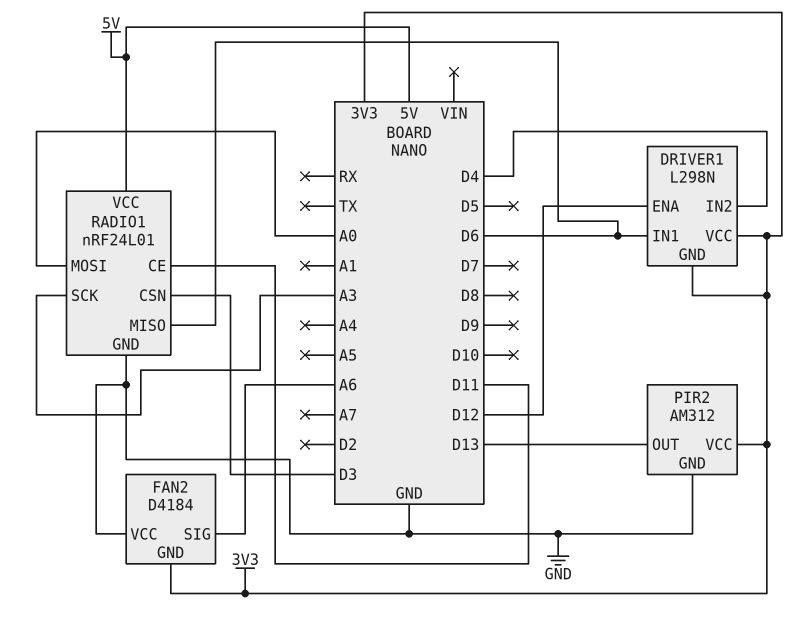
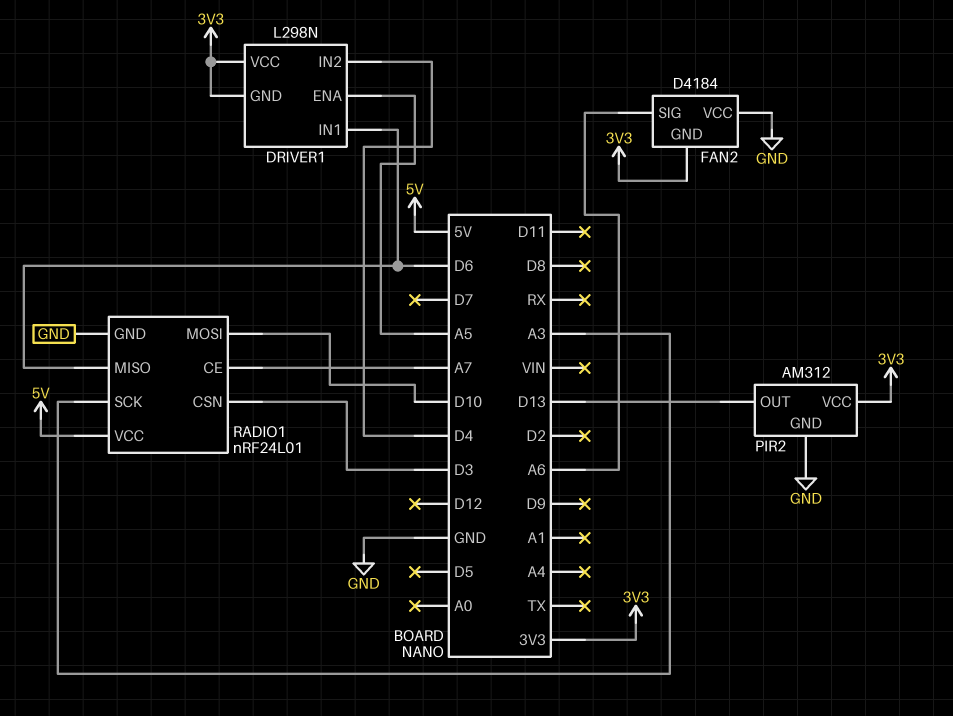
DRIVER1 pin ENA: D12 -> A5
RADIO1 pin CE: D11 -> A7
RADIO1 pin MOSI: A0 -> D10

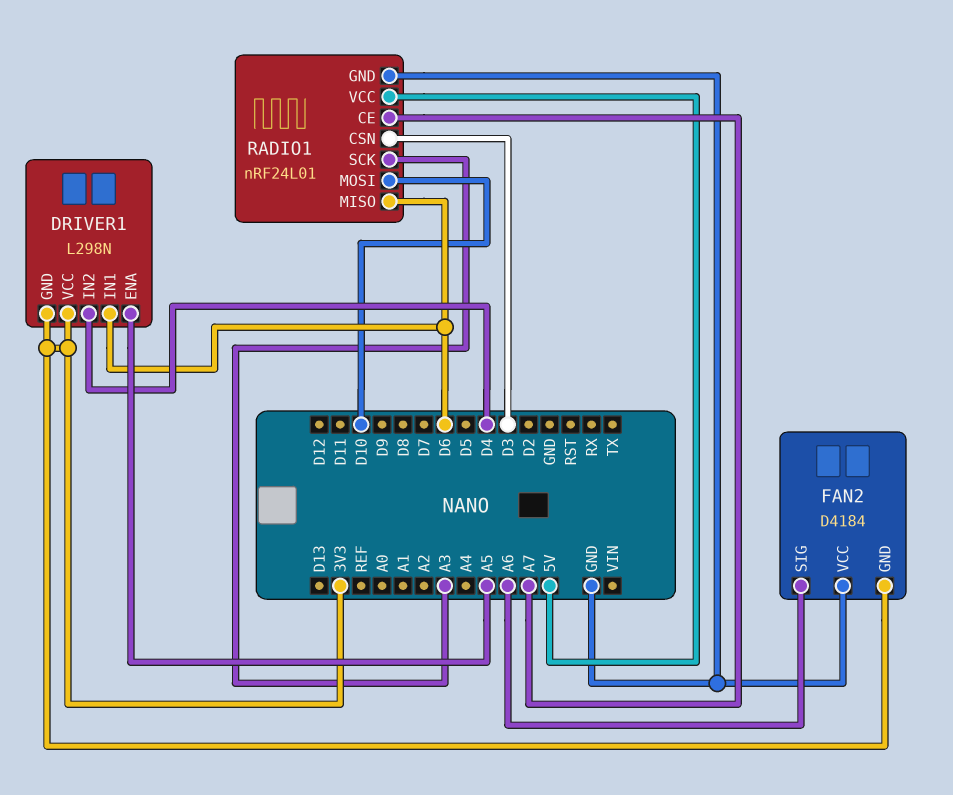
PIR2: AM312 -> none
PIR2 pin GND: GND -> none
PIR2 pin OUT: D13 -> none
PIR2 pin VCC: 3V3 -> none

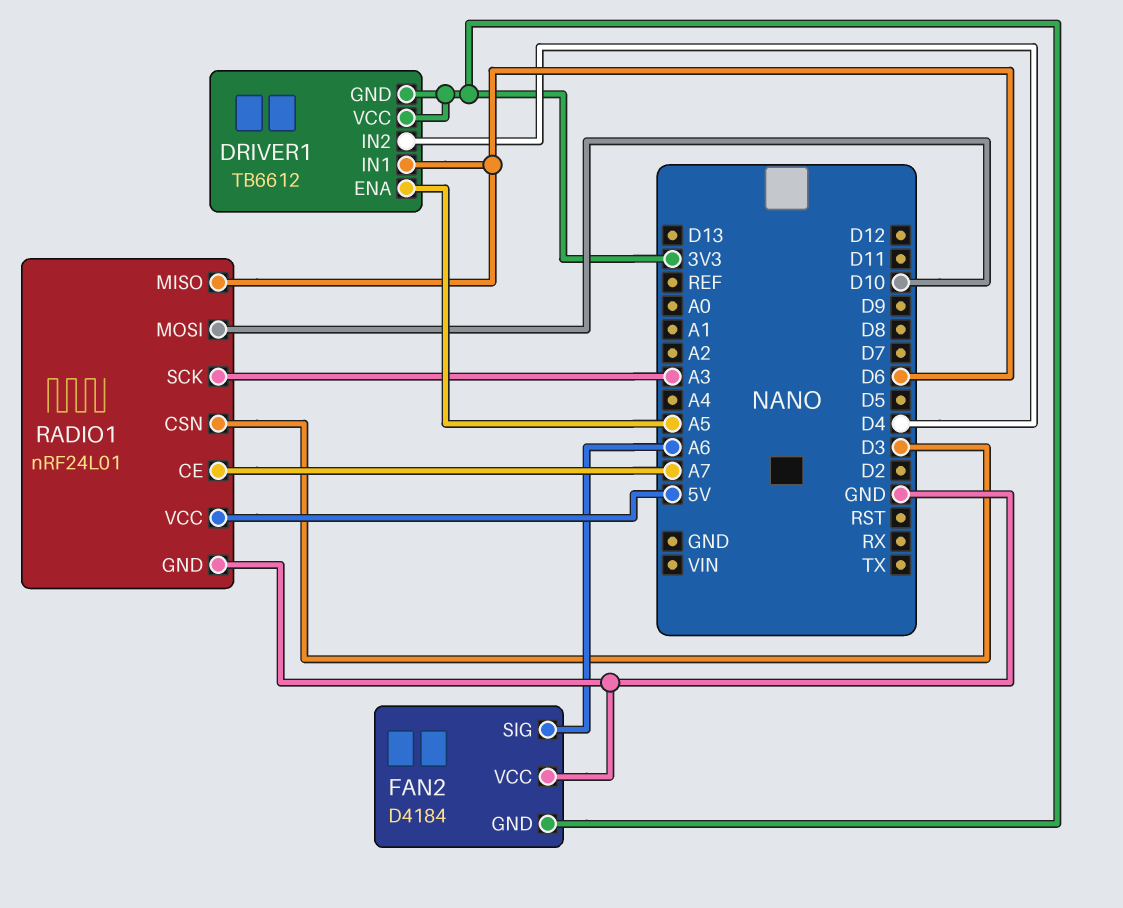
DRIVER1: L298N -> TB6612

